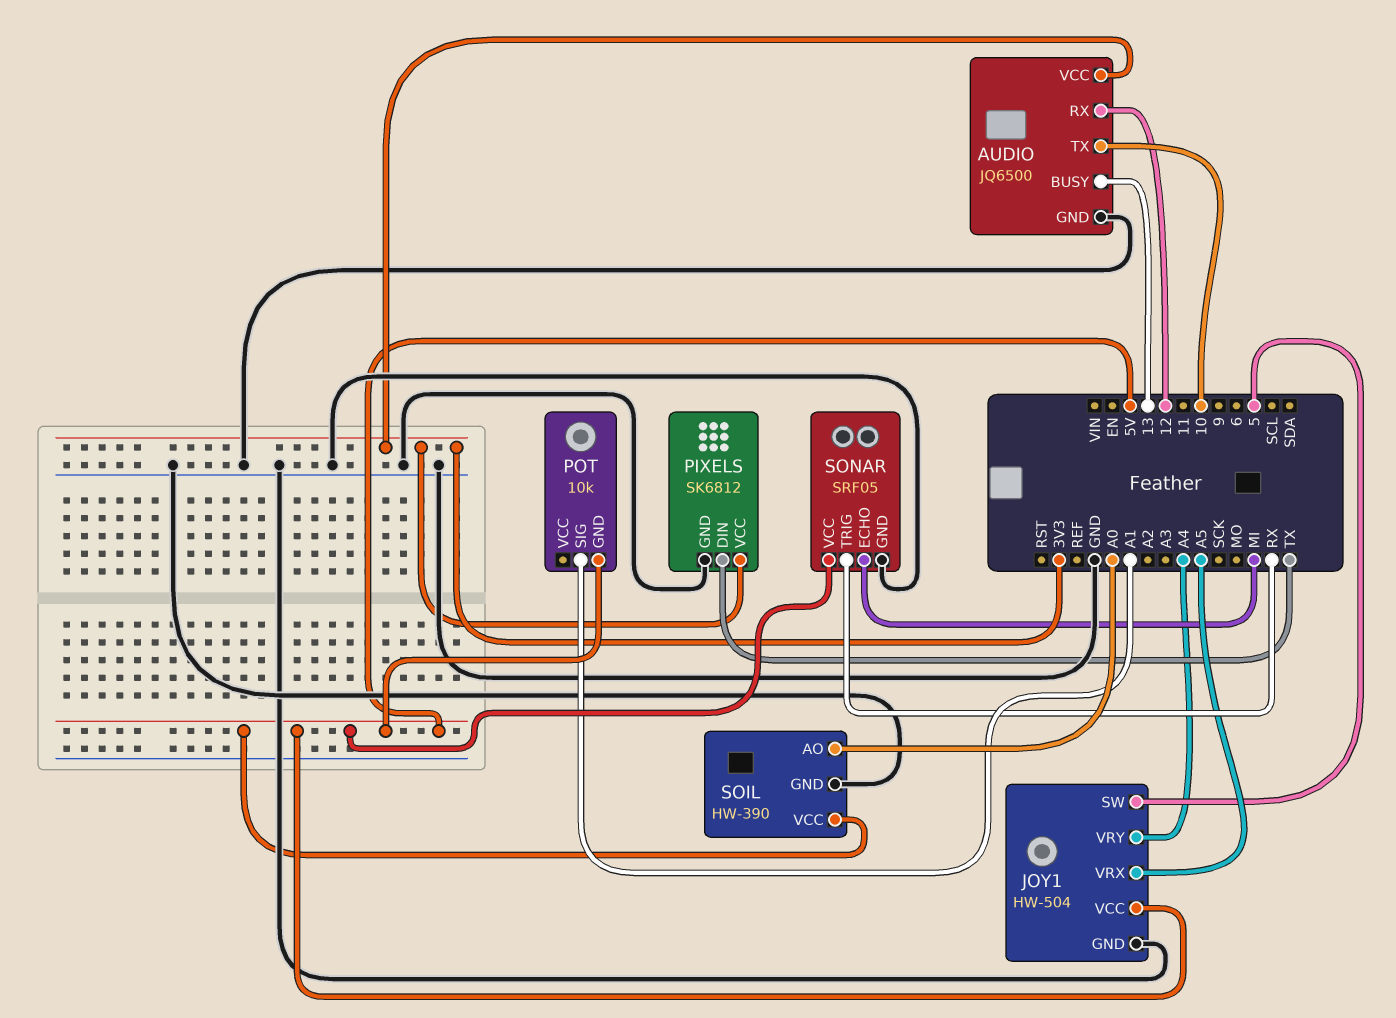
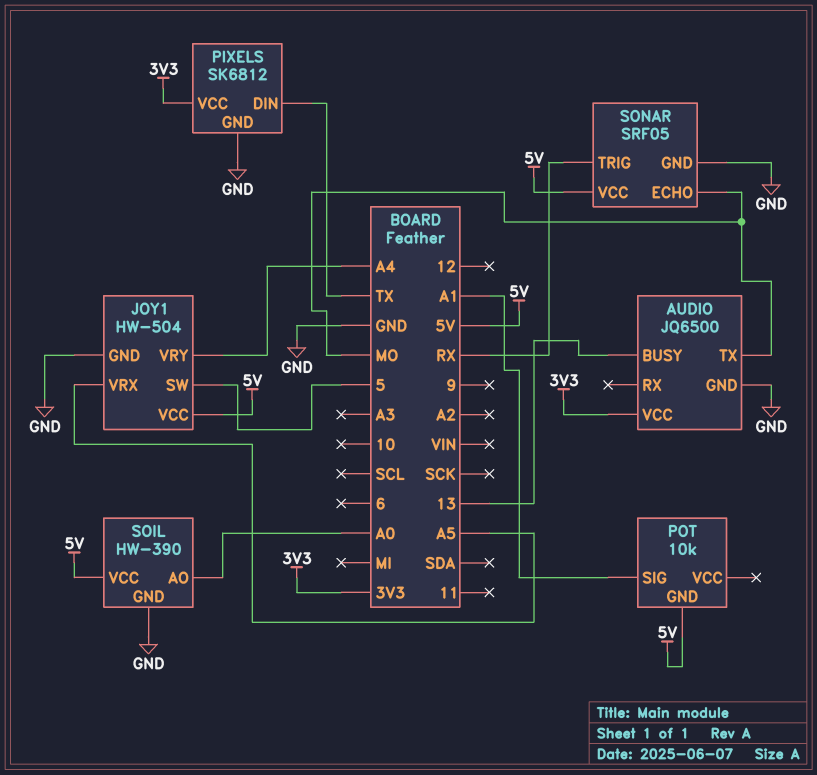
AUDIO pin RX: 12 -> none
AUDIO pin TX: 10 -> MO
SONAR pin ECHO: MI -> MO

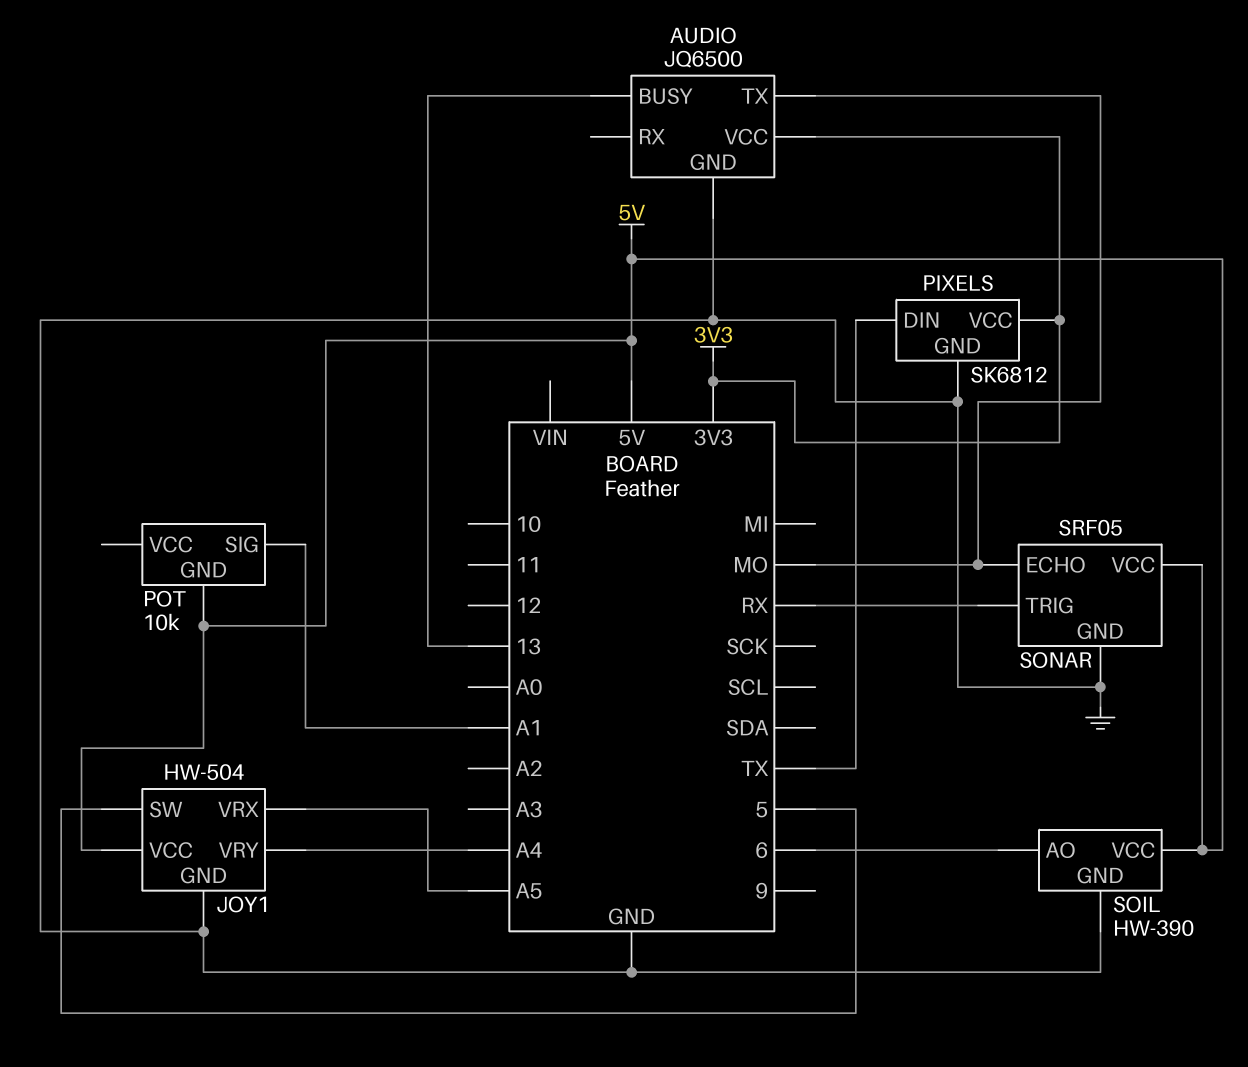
SOIL pin AO: A0 -> 6

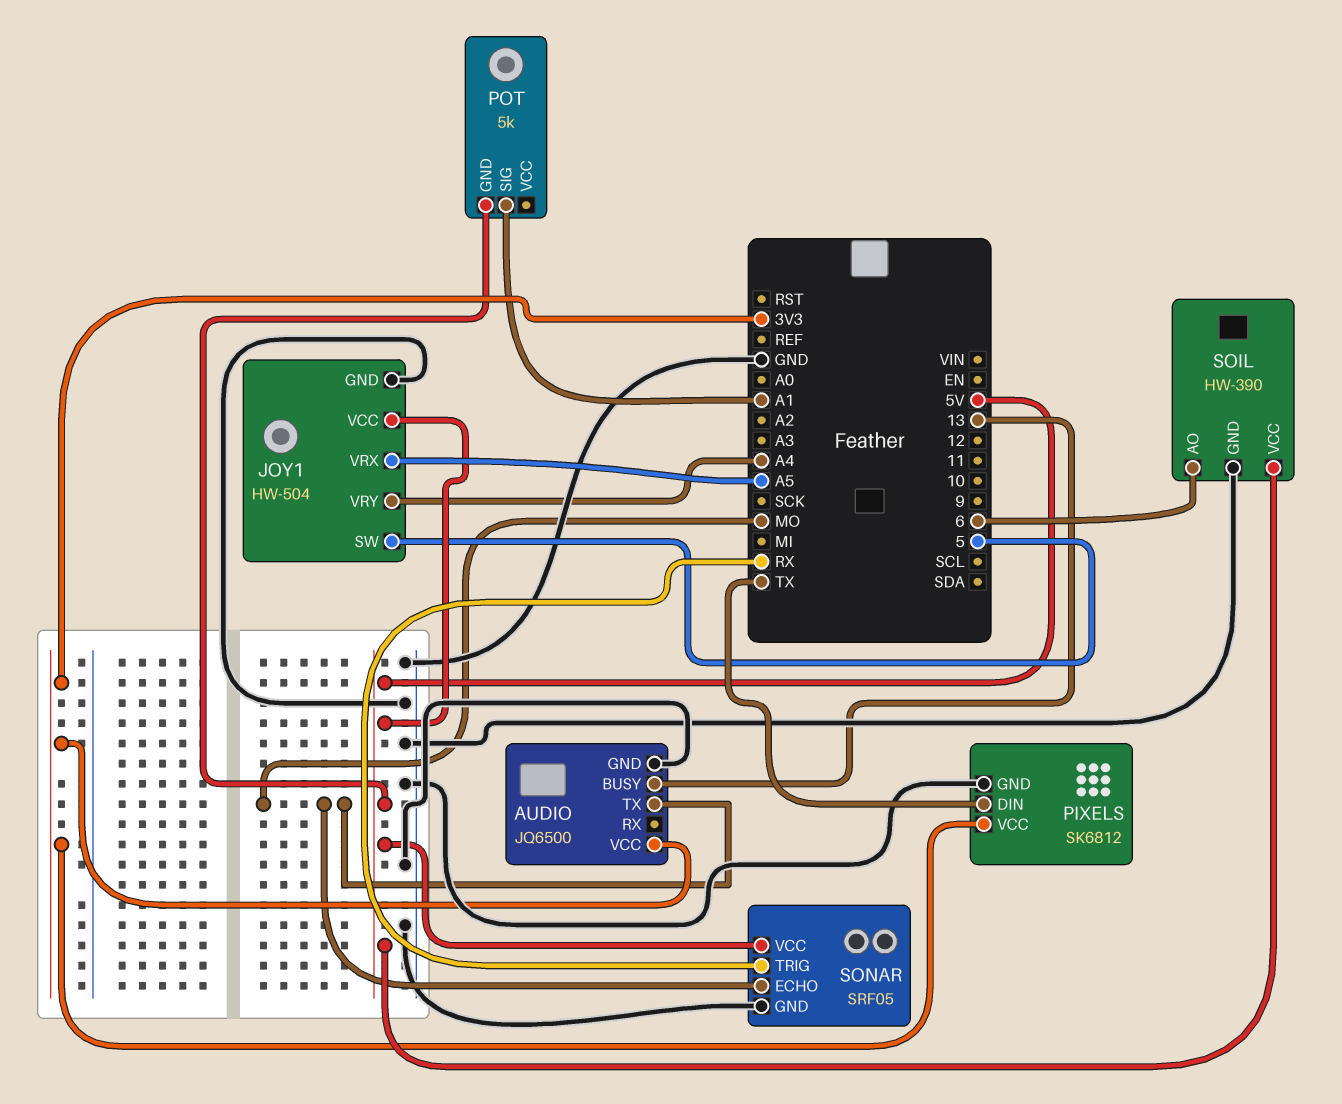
POT: 10k -> 5k

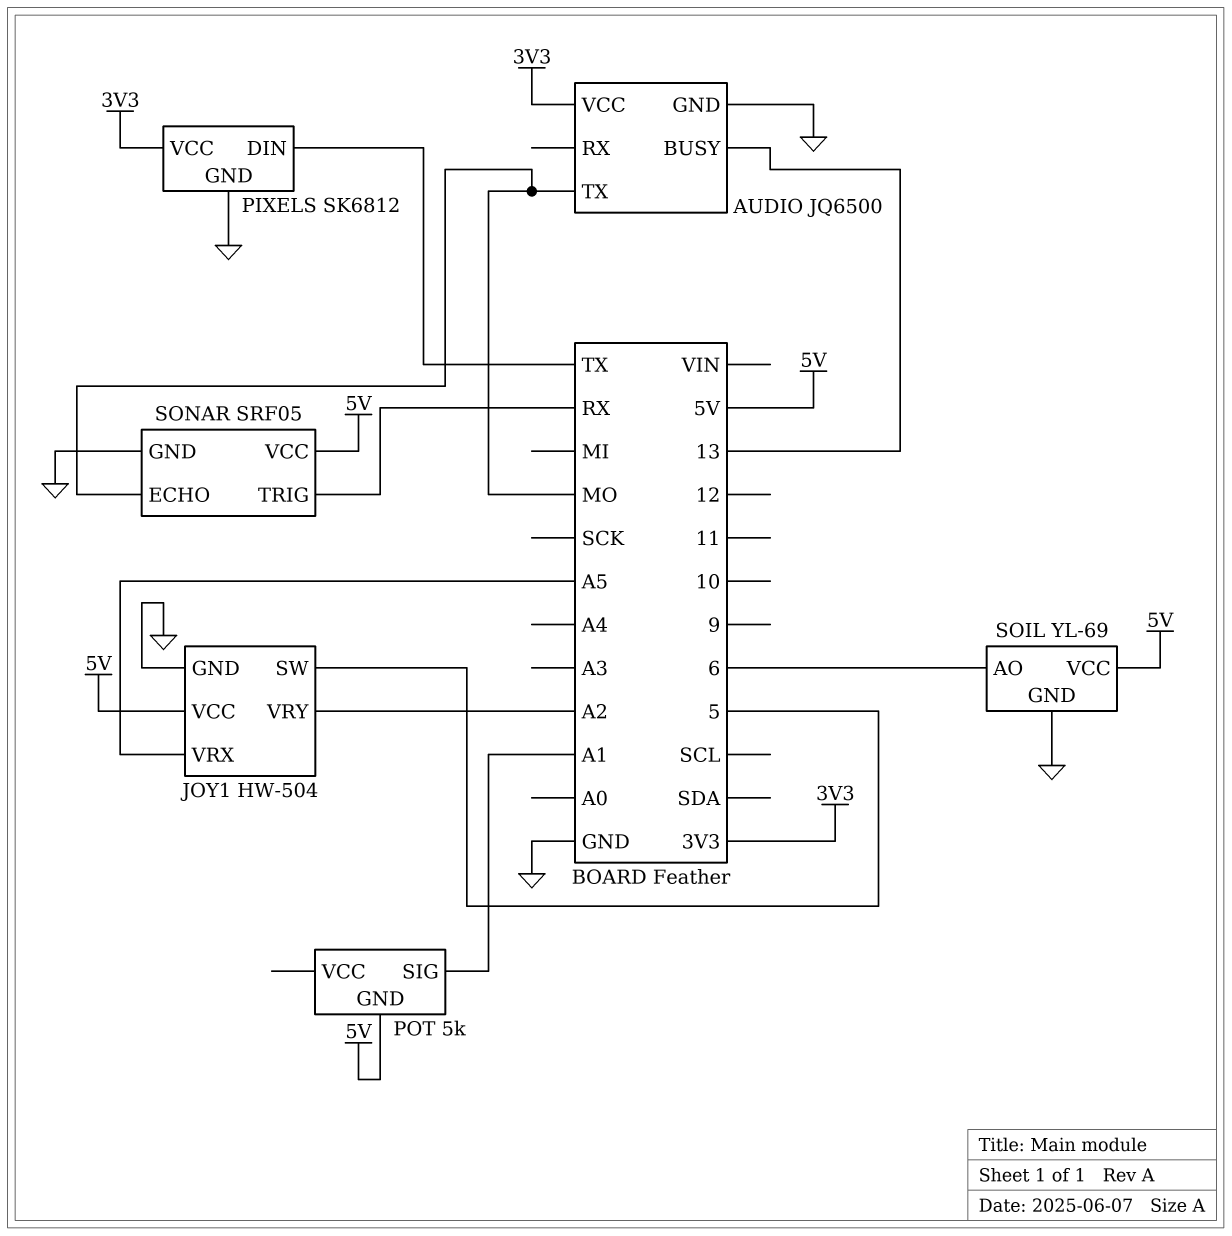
JOY1 pin VRY: A4 -> A2
SOIL: HW-390 -> YL-69

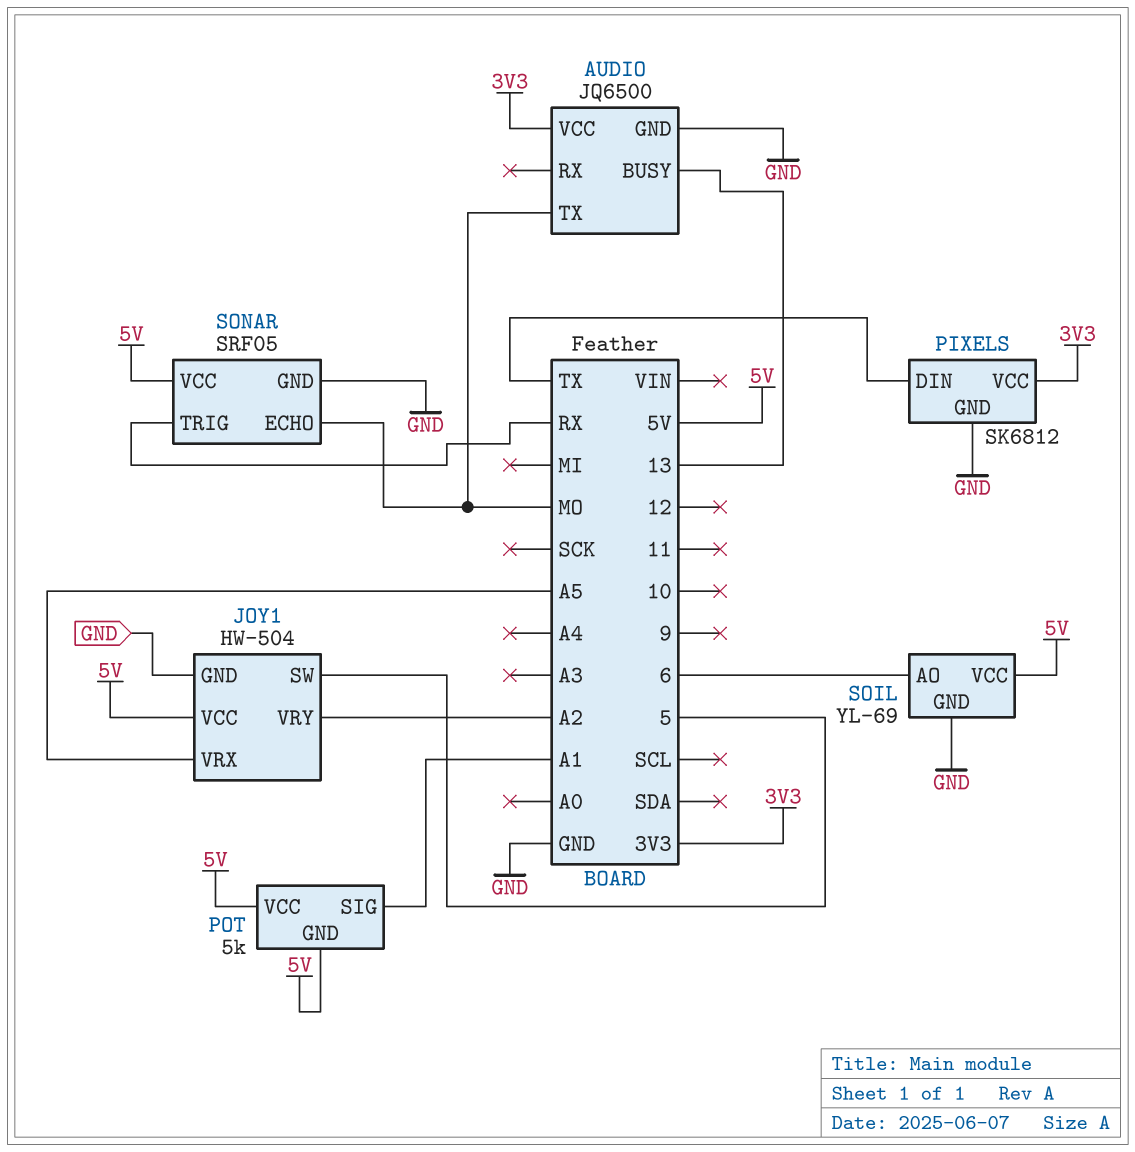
POT pin VCC: none -> 5V

